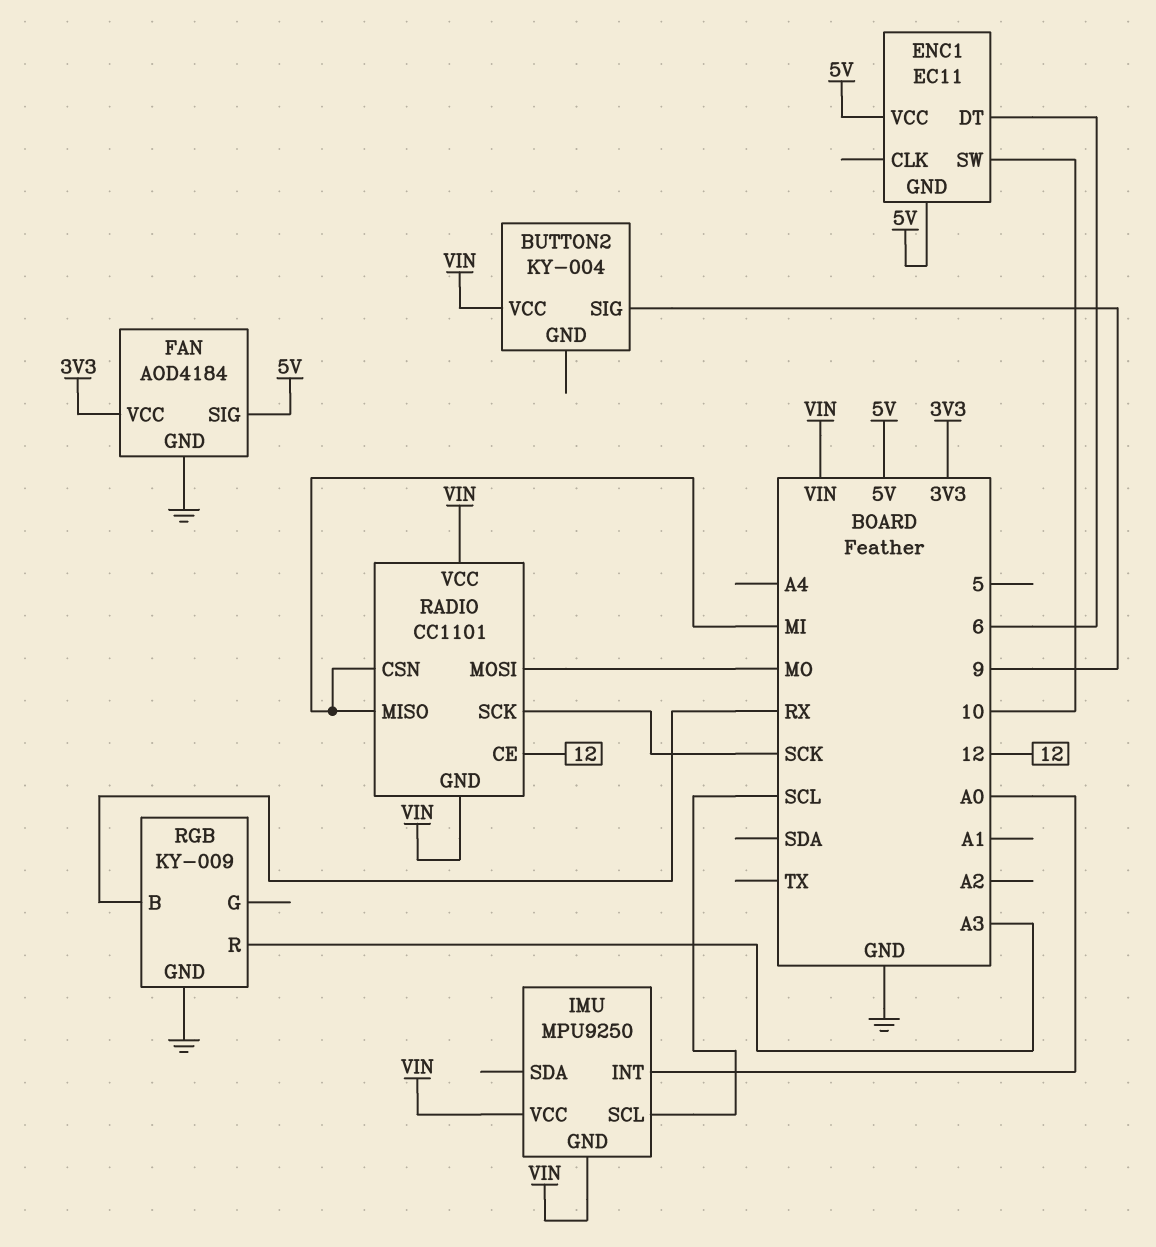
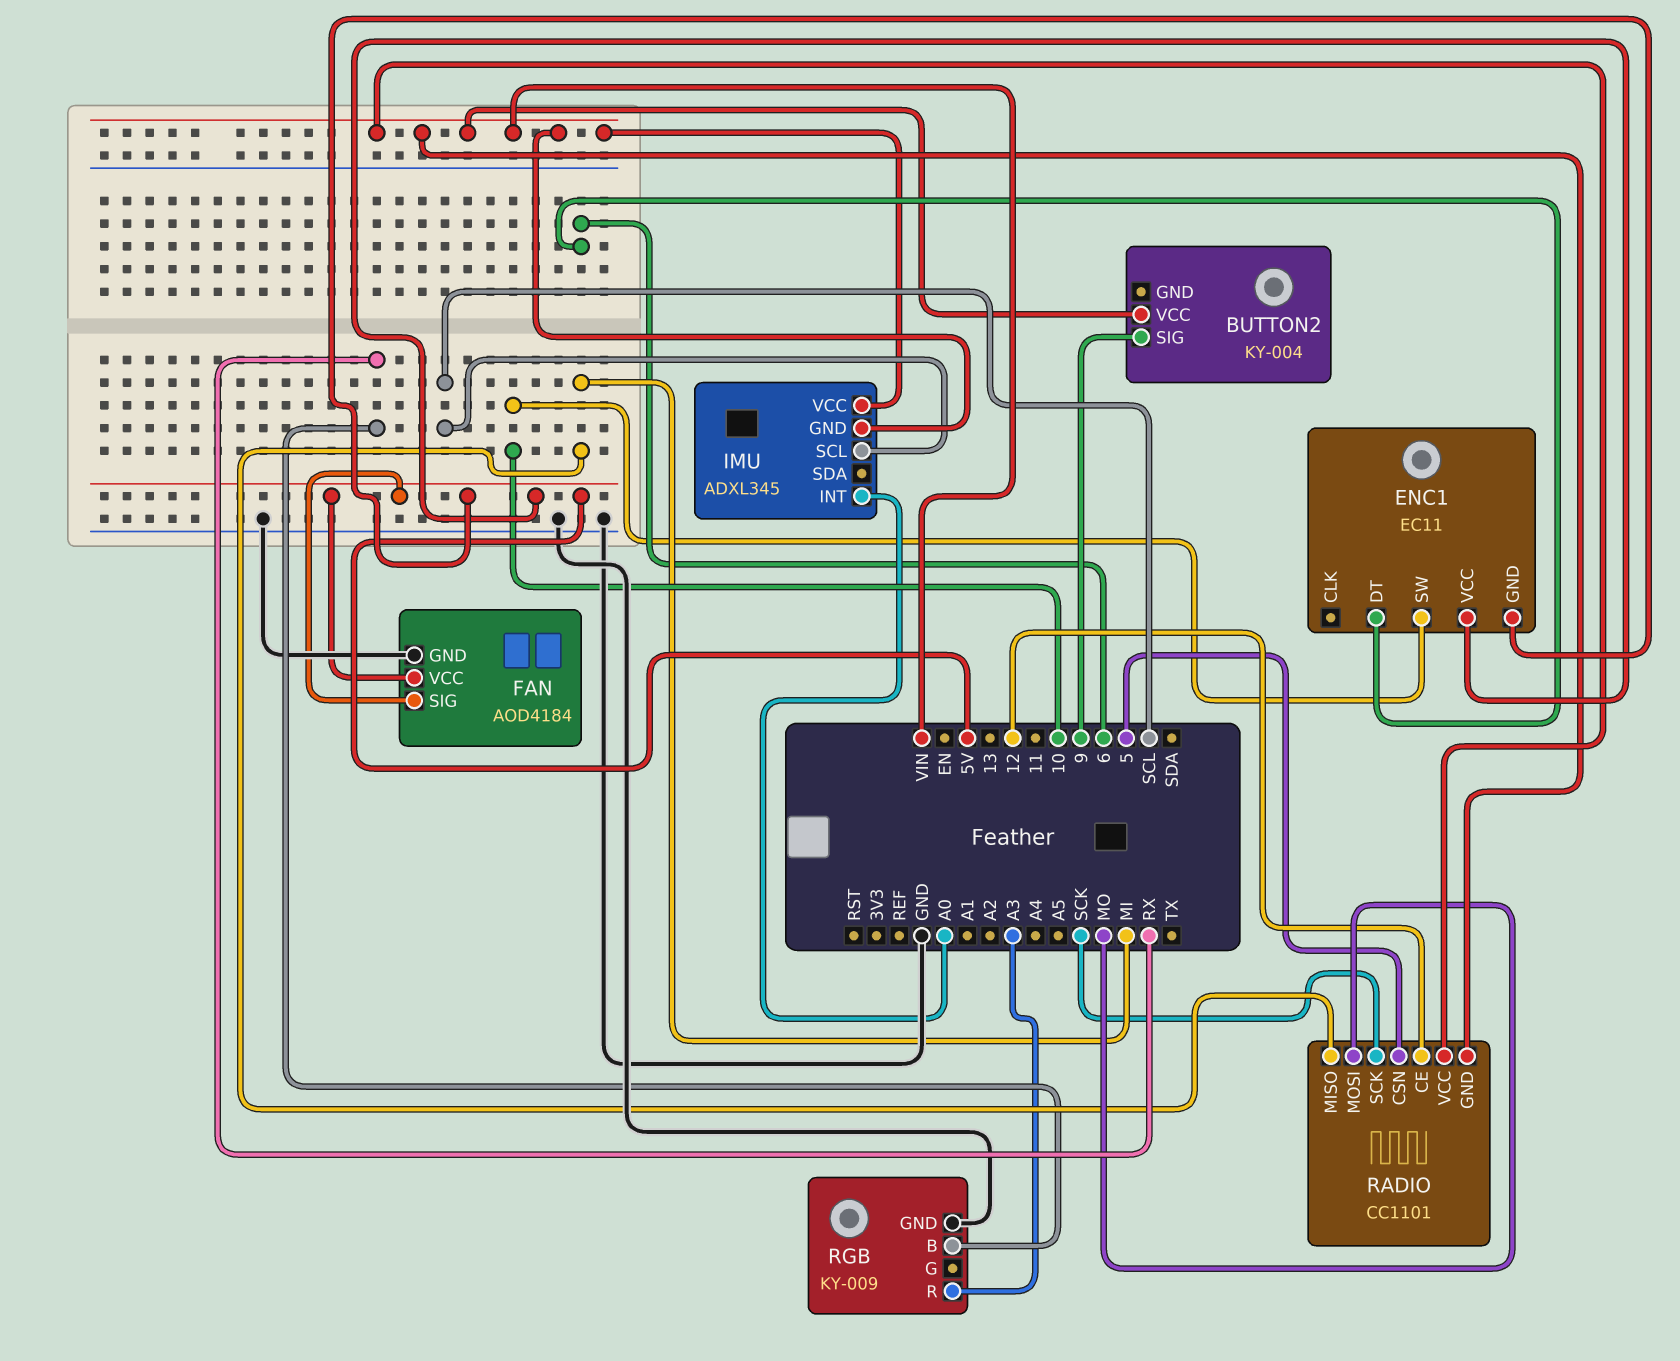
FAN pin VCC: 3V3 -> 5V
IMU: MPU9250 -> ADXL345
RADIO pin CSN: MI -> 5

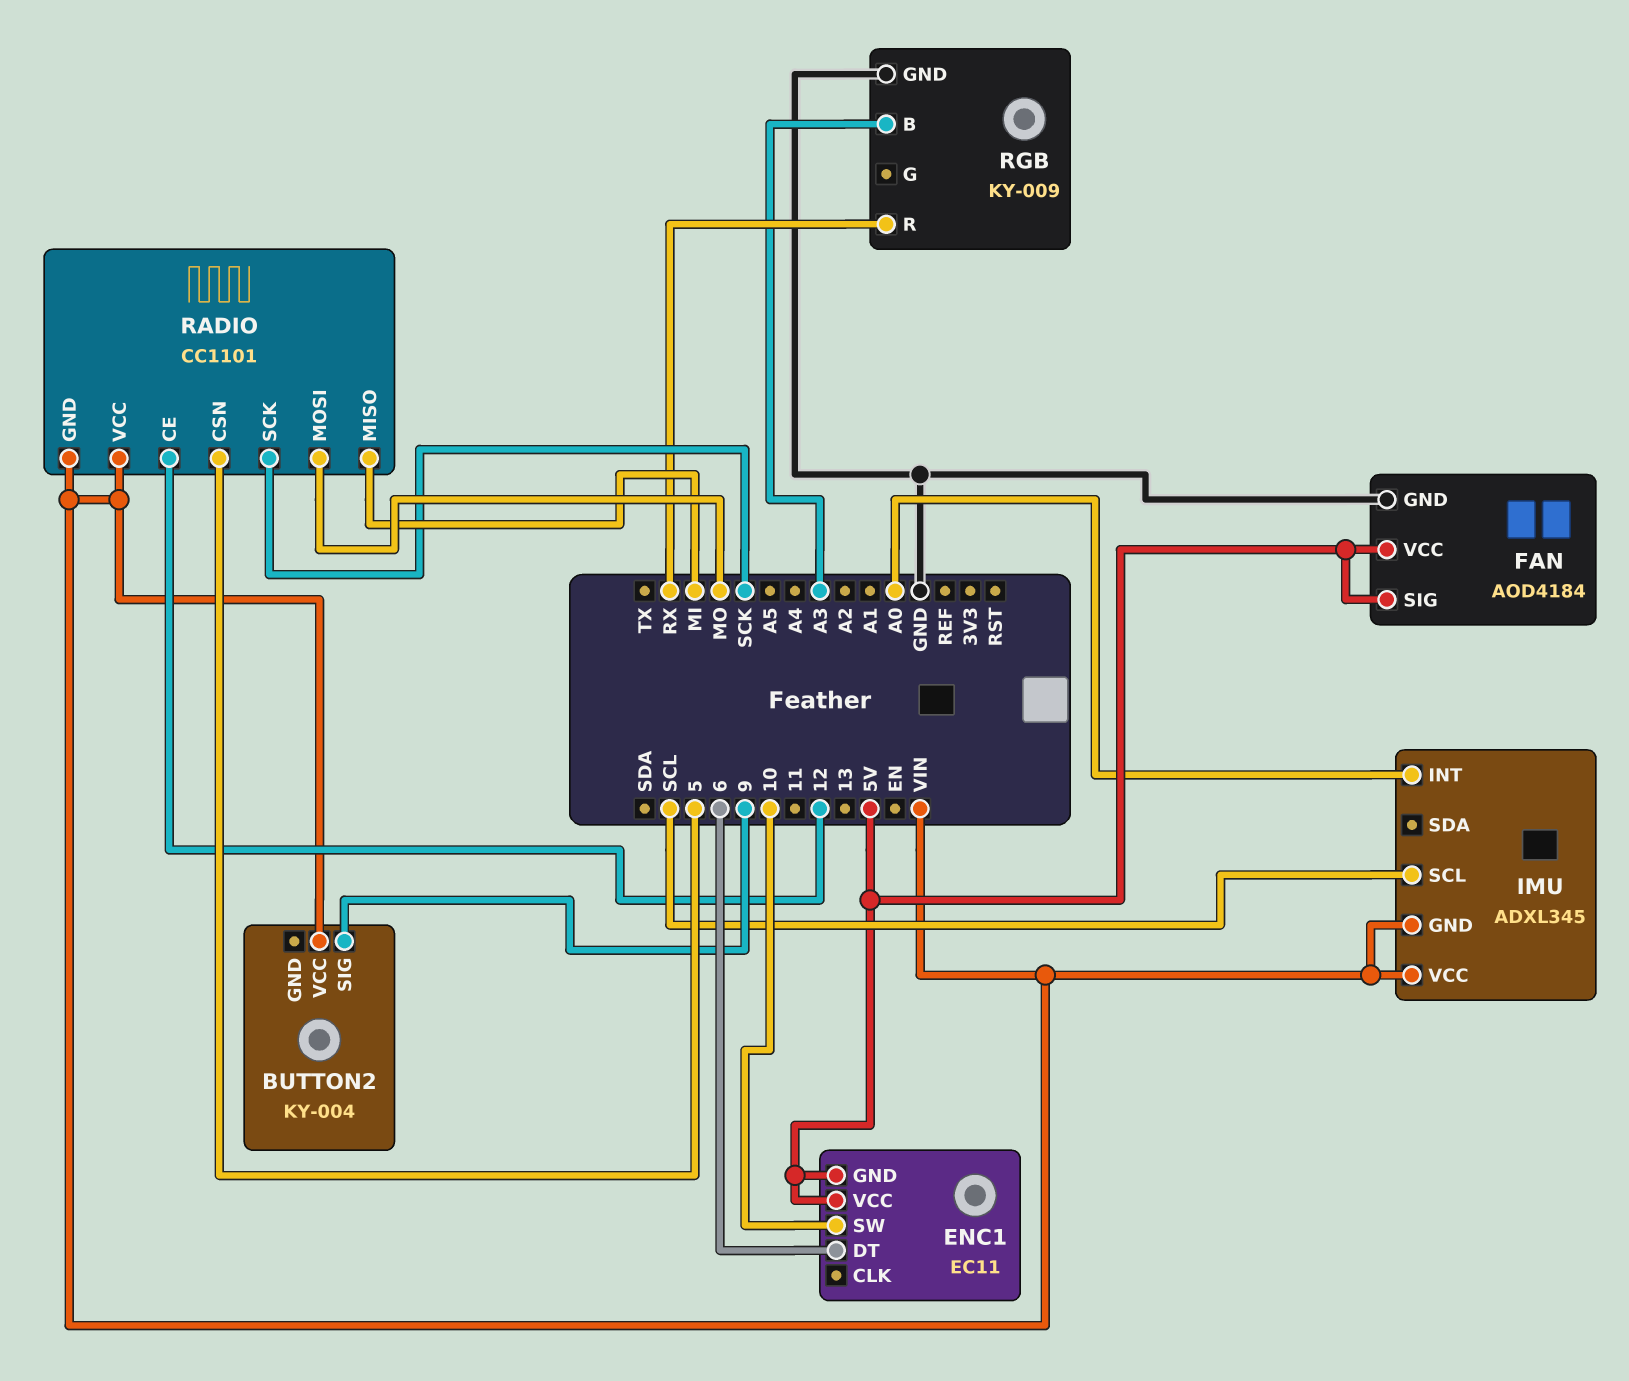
RGB pin B: RX -> A3
RGB pin R: A3 -> RX

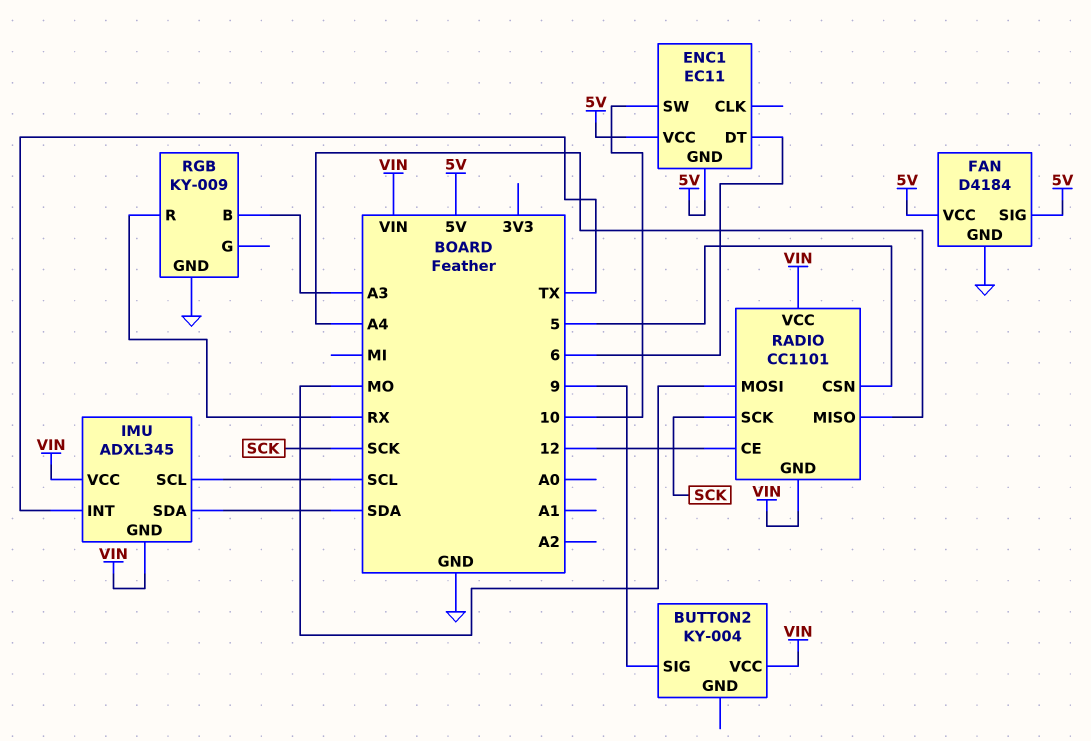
FAN: AOD4184 -> D4184
IMU pin INT: A0 -> TX
IMU pin SDA: none -> SDA
RADIO pin MISO: MI -> A4

